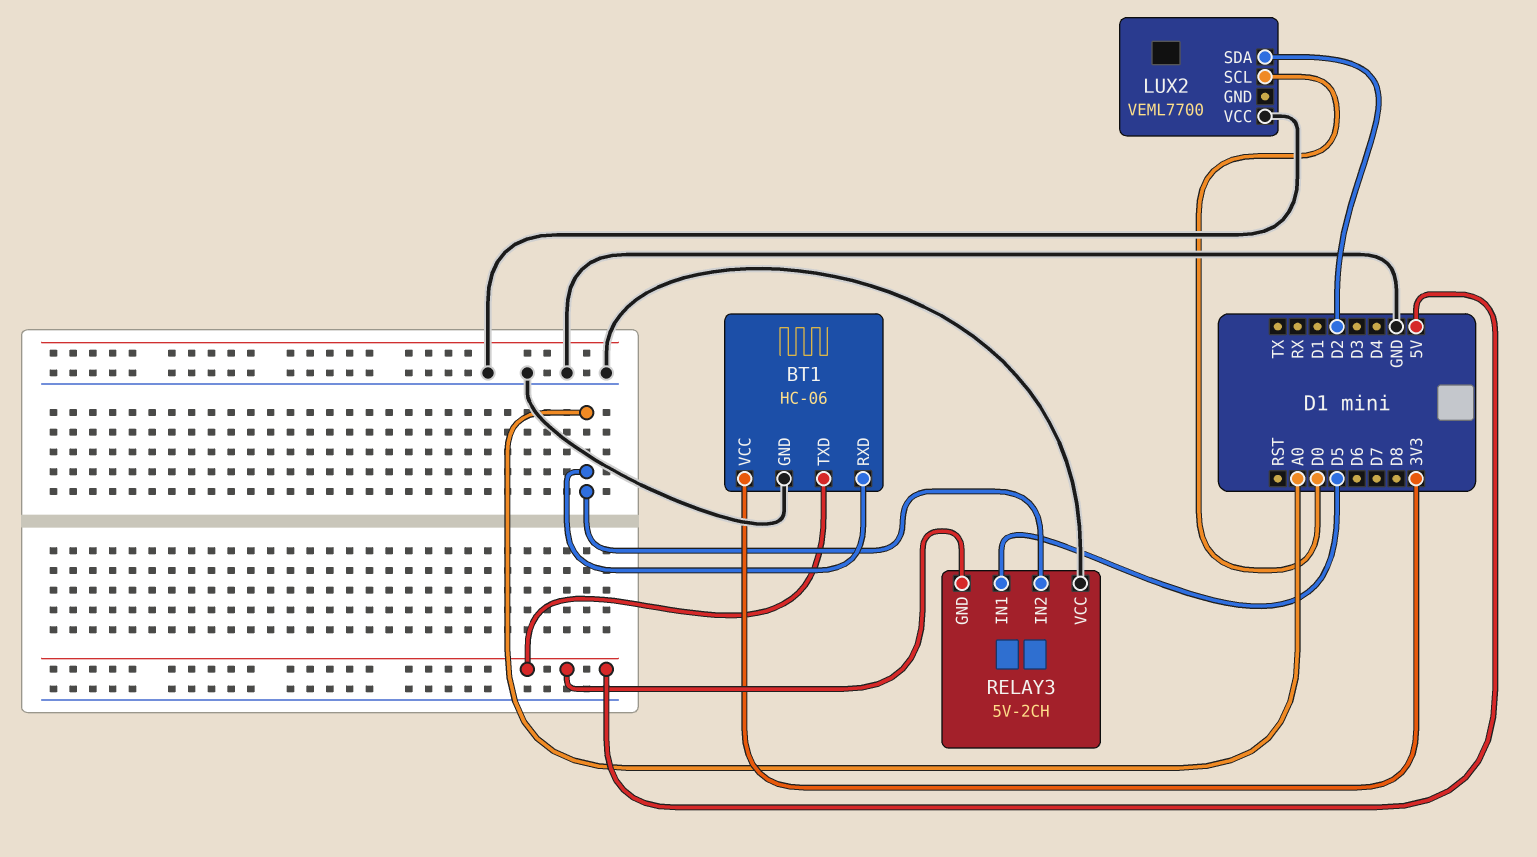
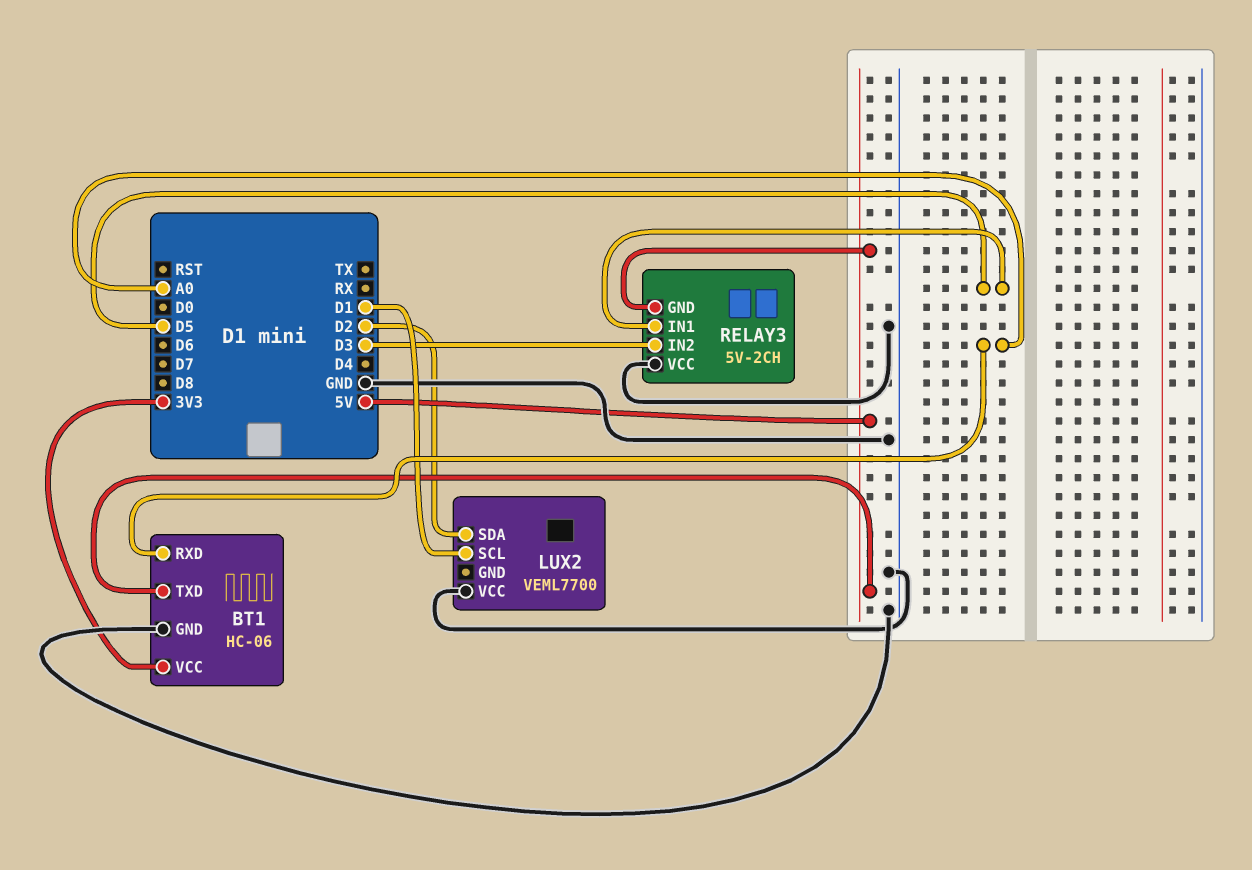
LUX2 pin SCL: D0 -> D1
RELAY3 pin IN2: A0 -> D3

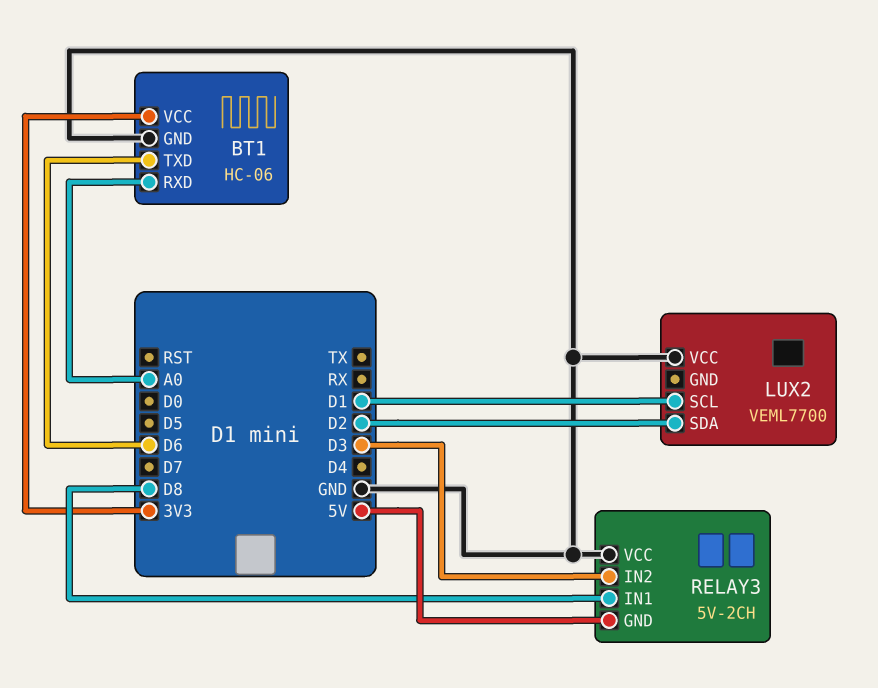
BT1 pin TXD: 5V -> D6
RELAY3 pin IN1: D5 -> D8

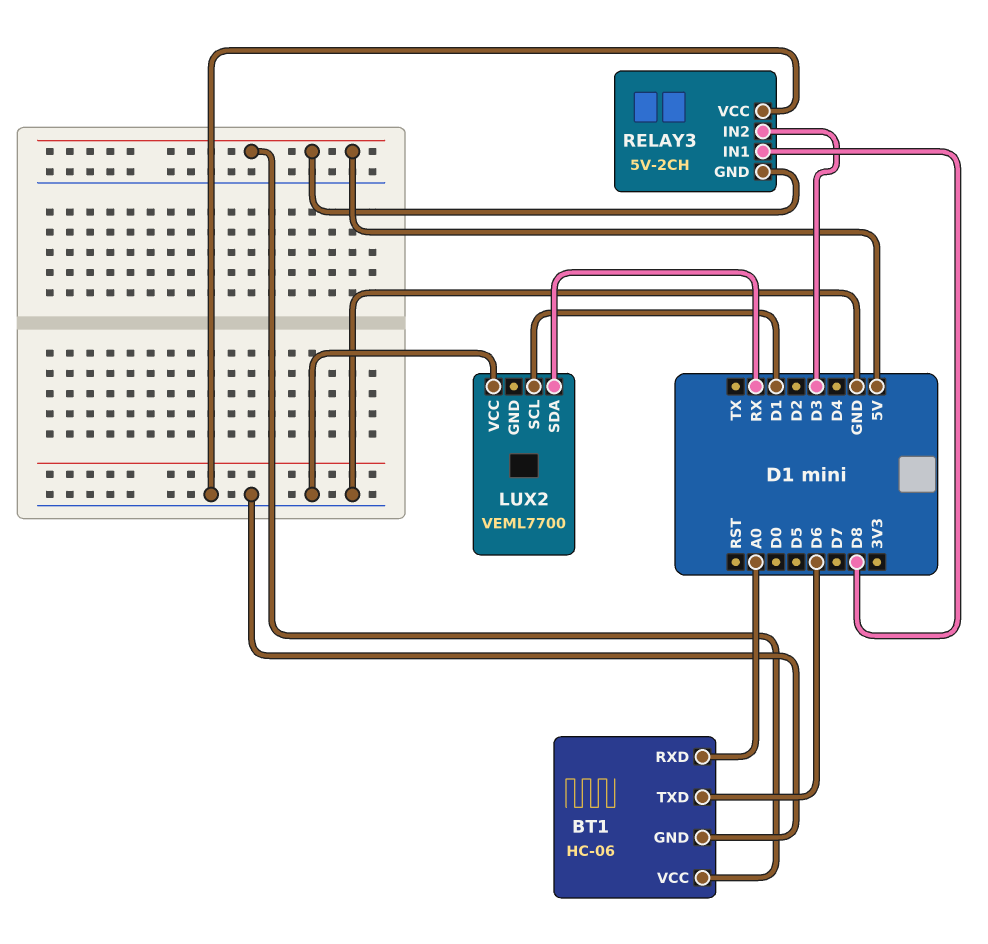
BT1 pin VCC: 3V3 -> 5V
LUX2 pin SDA: D2 -> RX

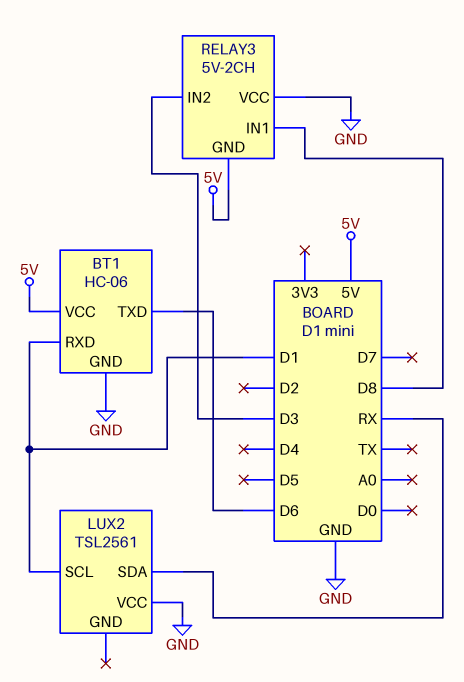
BT1 pin RXD: A0 -> D1
LUX2: VEML7700 -> TSL2561

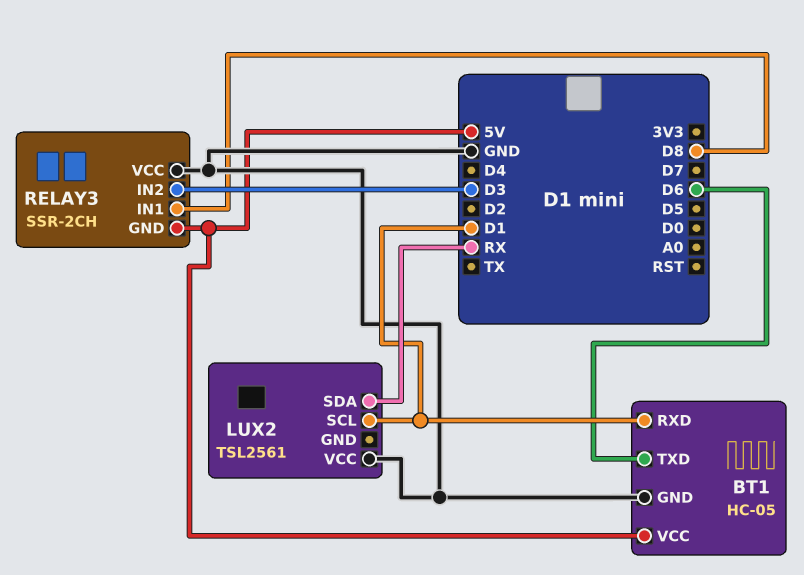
BT1: HC-06 -> HC-05
RELAY3: 5V-2CH -> SSR-2CH

